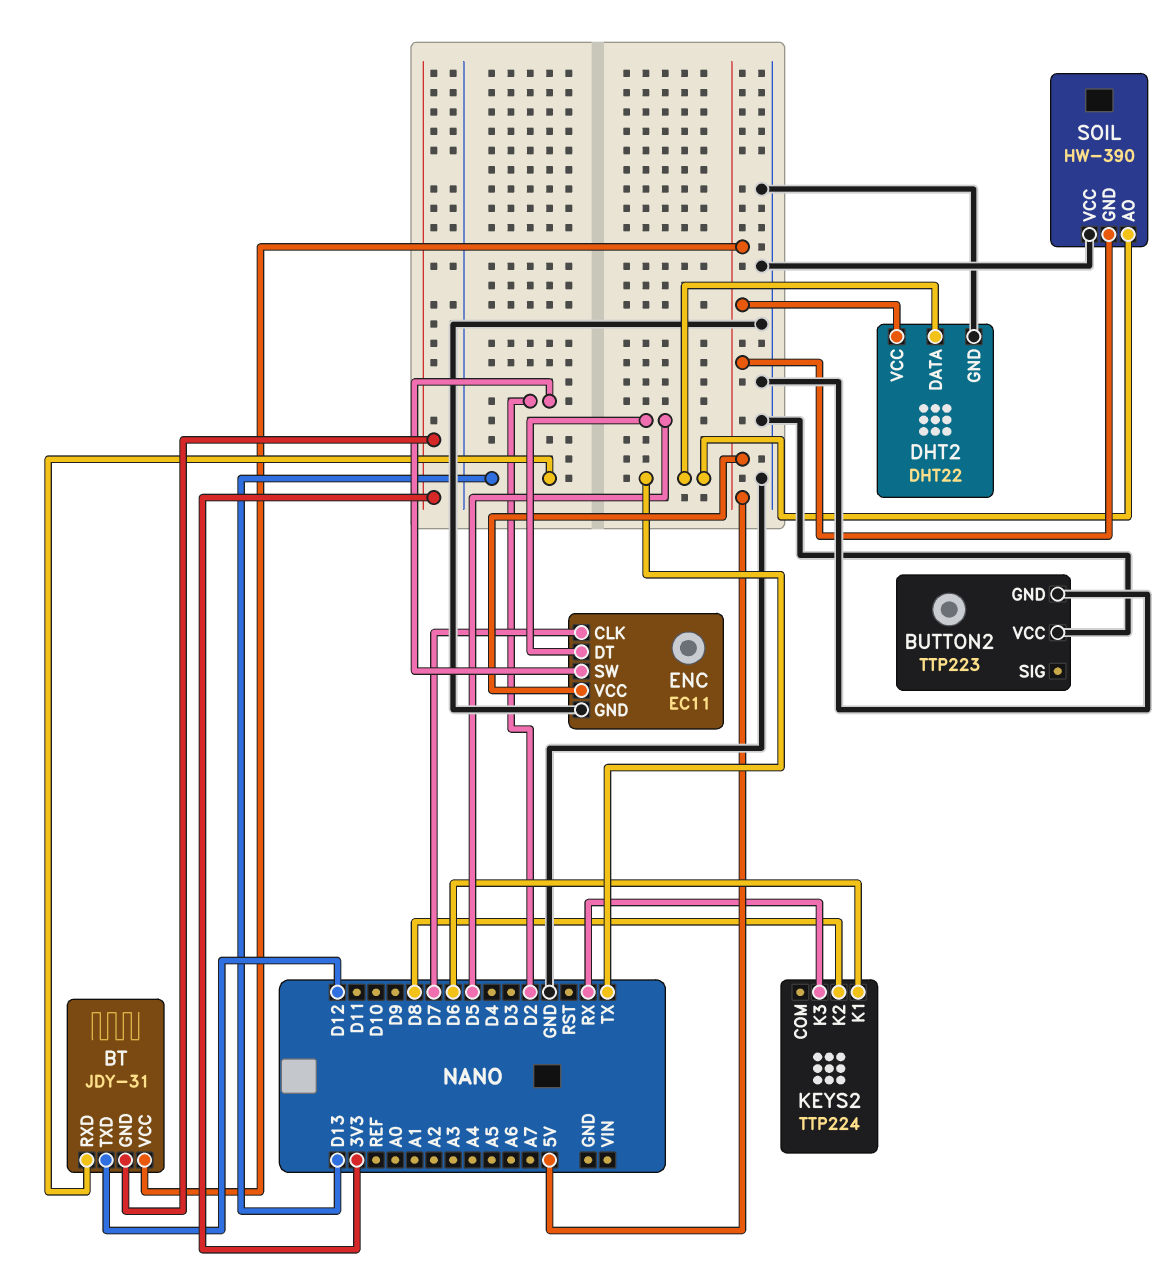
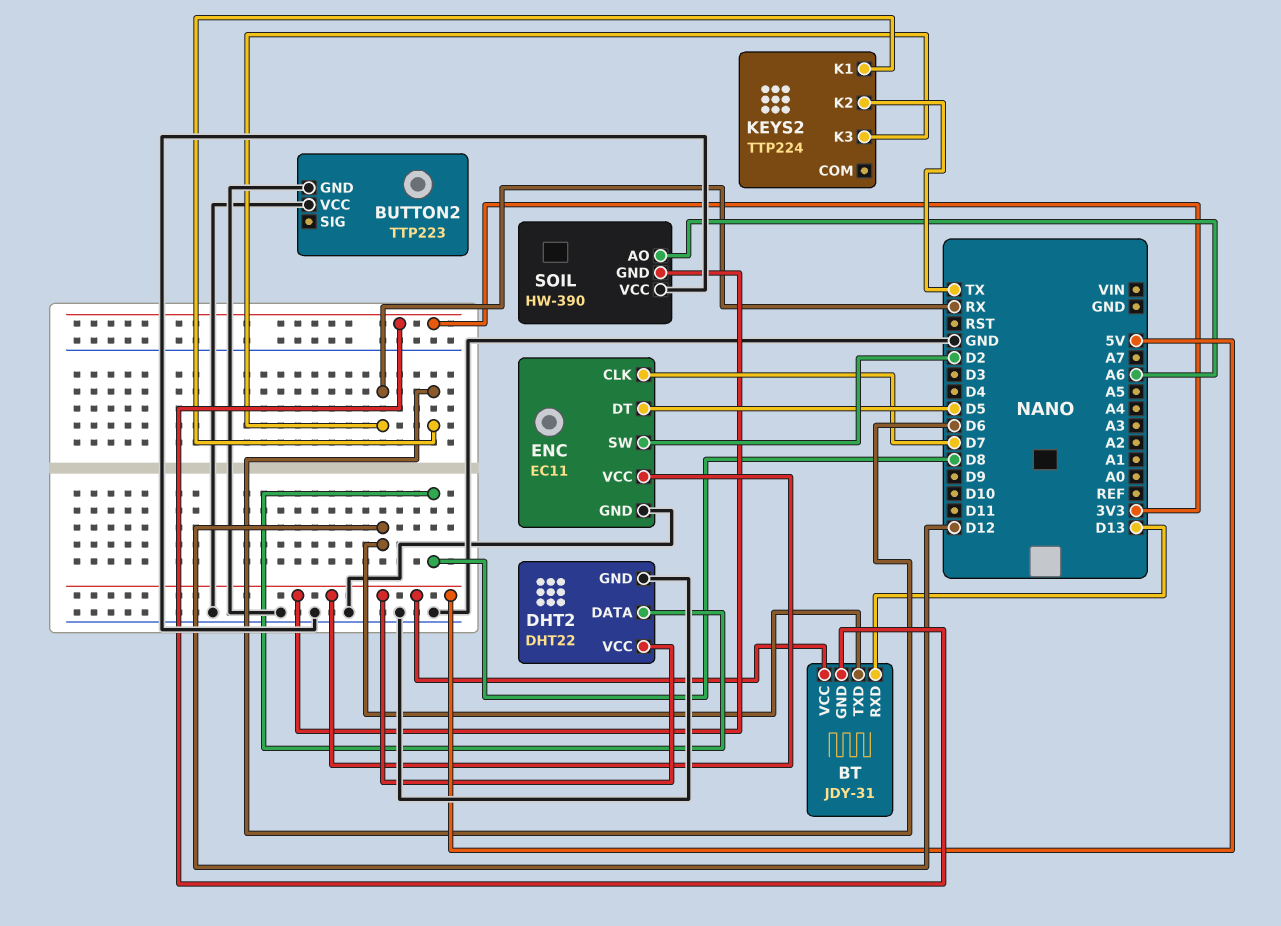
DHT2 pin DATA: TX -> D8
KEYS2 pin K2: D8 -> TX
SOIL pin AO: TX -> A6

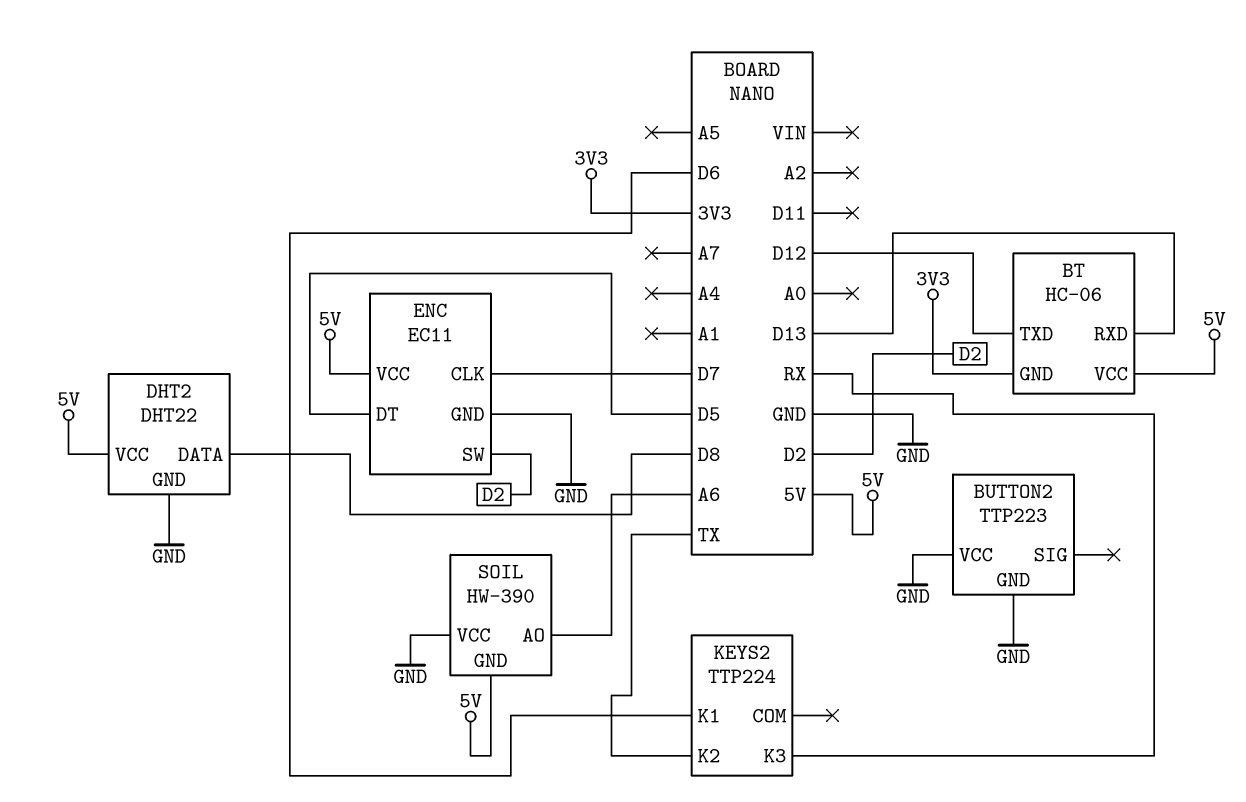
BT: JDY-31 -> HC-06

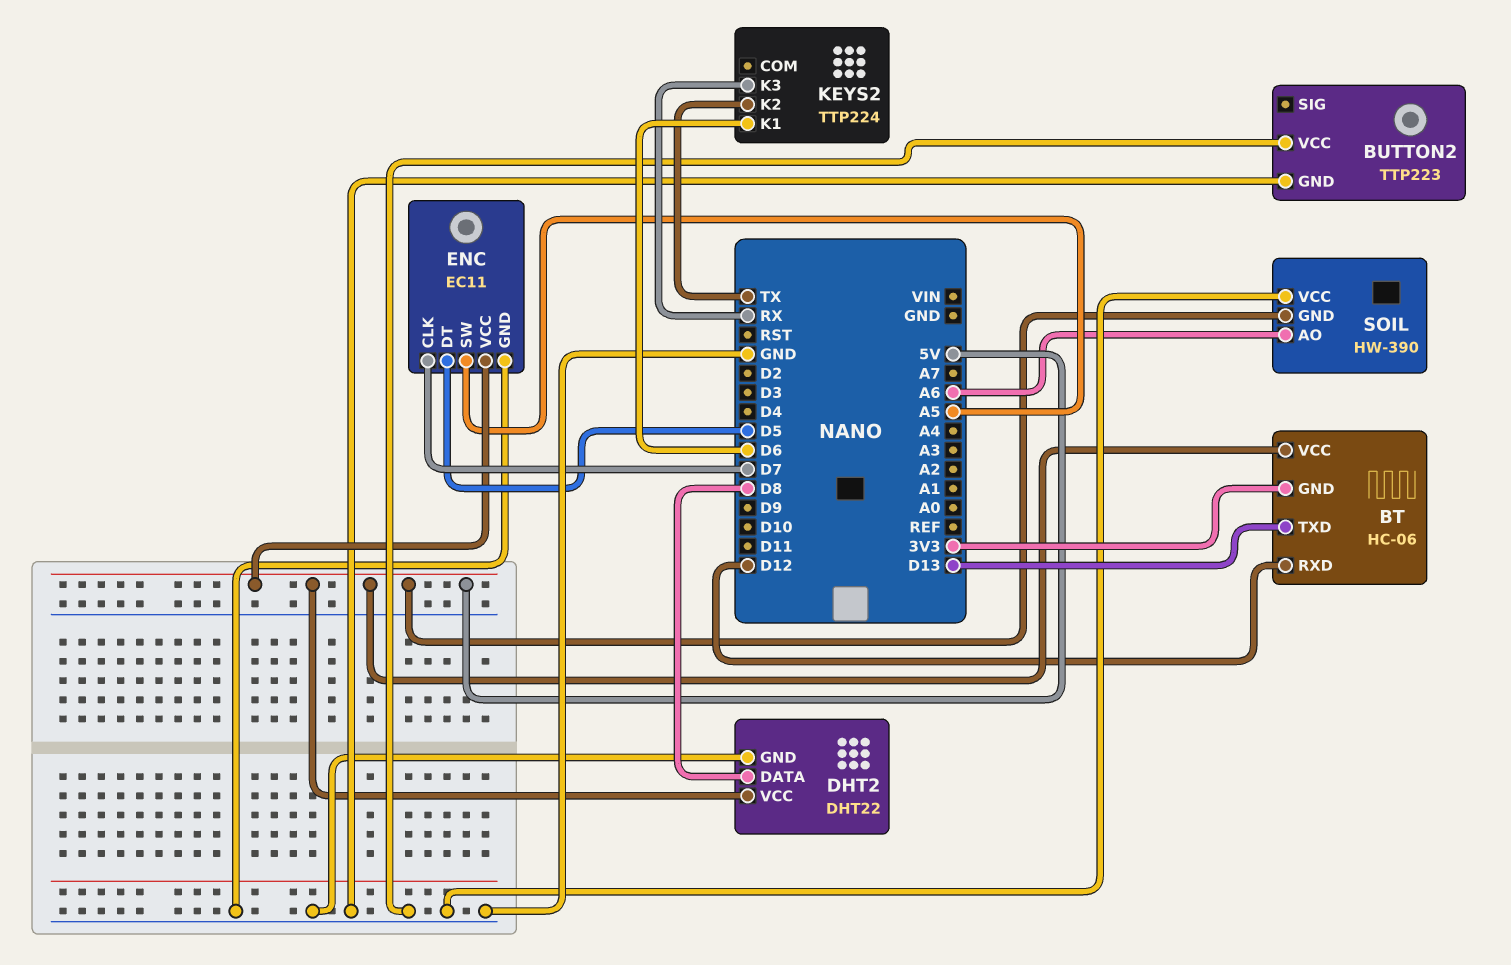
BT pin RXD: D13 -> D12
BT pin TXD: D12 -> D13
ENC pin SW: D2 -> A5

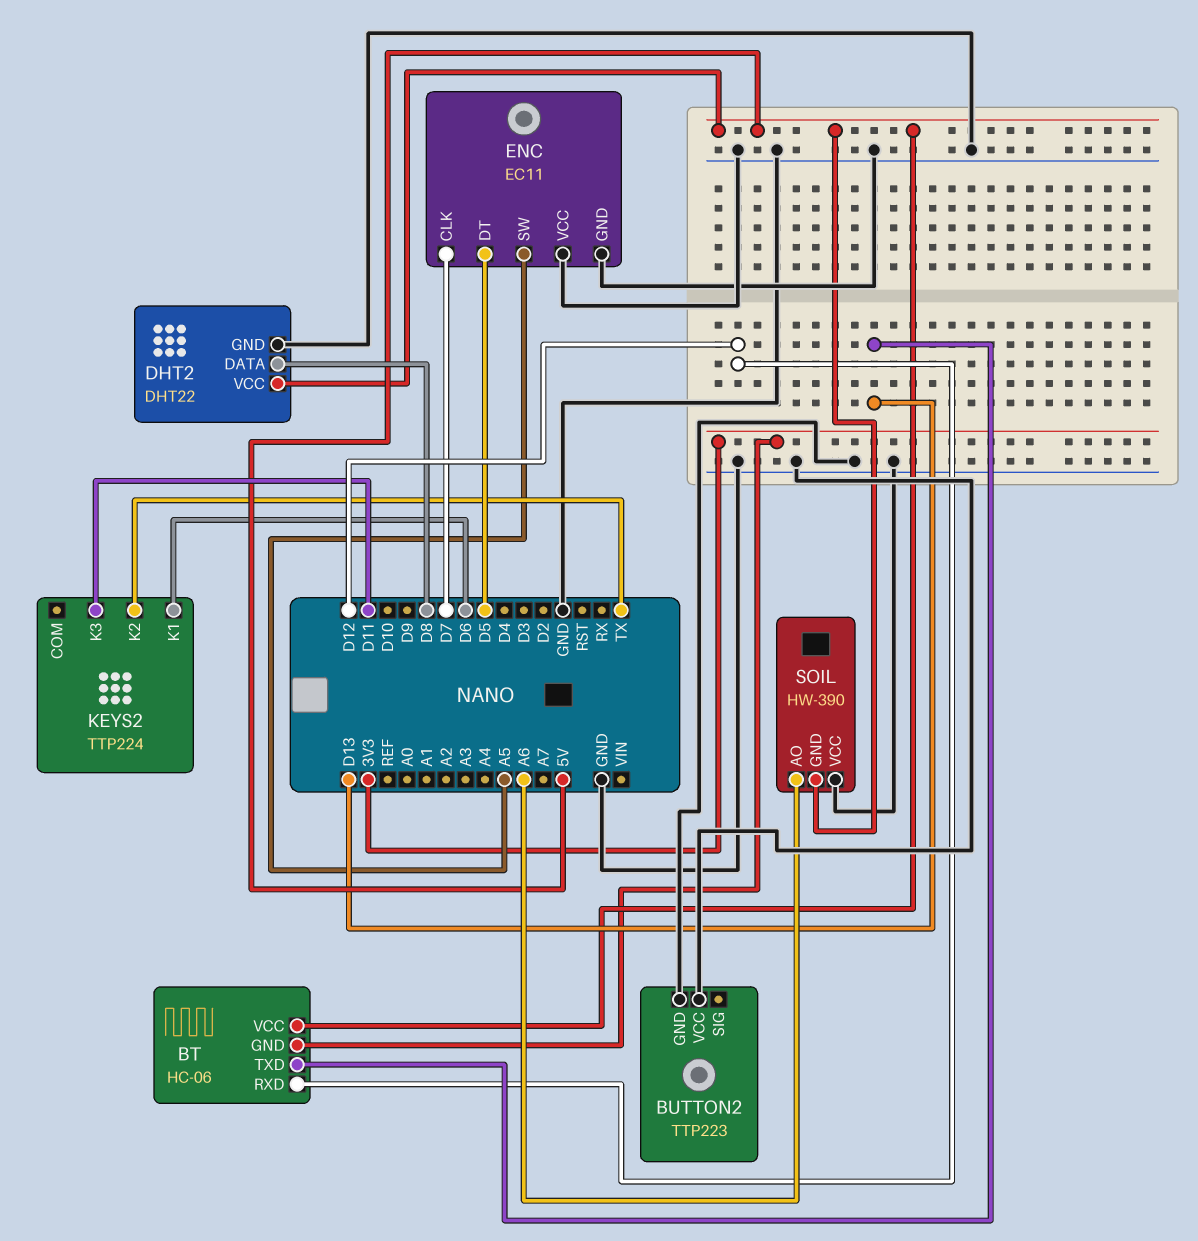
ENC pin VCC: 5V -> GND
KEYS2 pin K3: RX -> D11

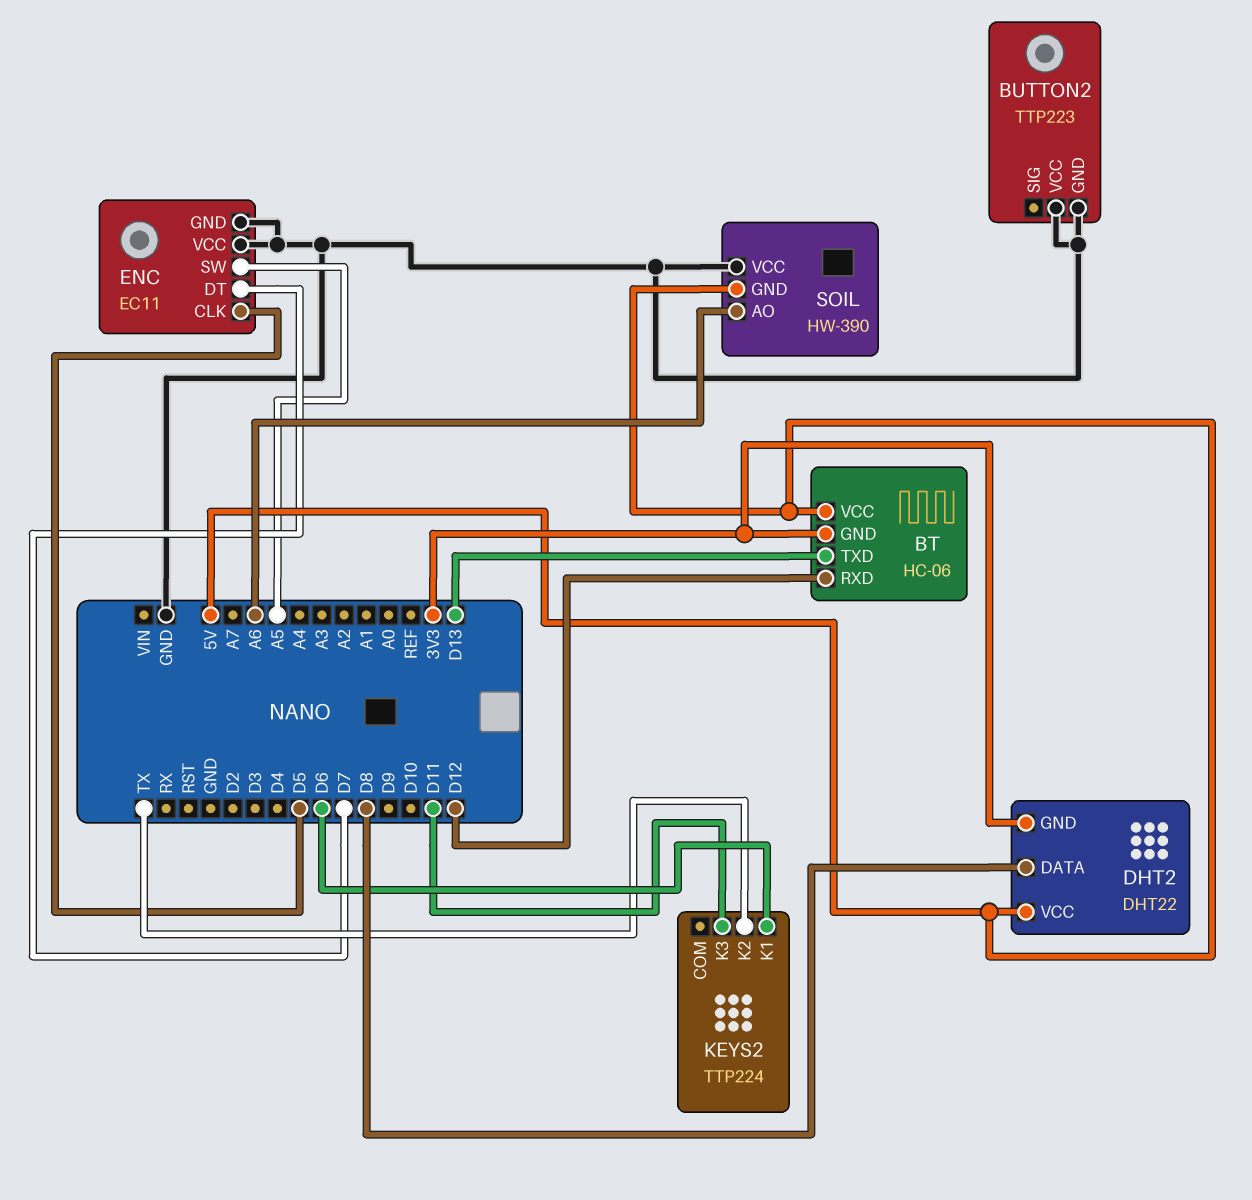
DHT2 pin GND: GND -> 3V3
ENC pin CLK: D7 -> D5
ENC pin DT: D5 -> D7

